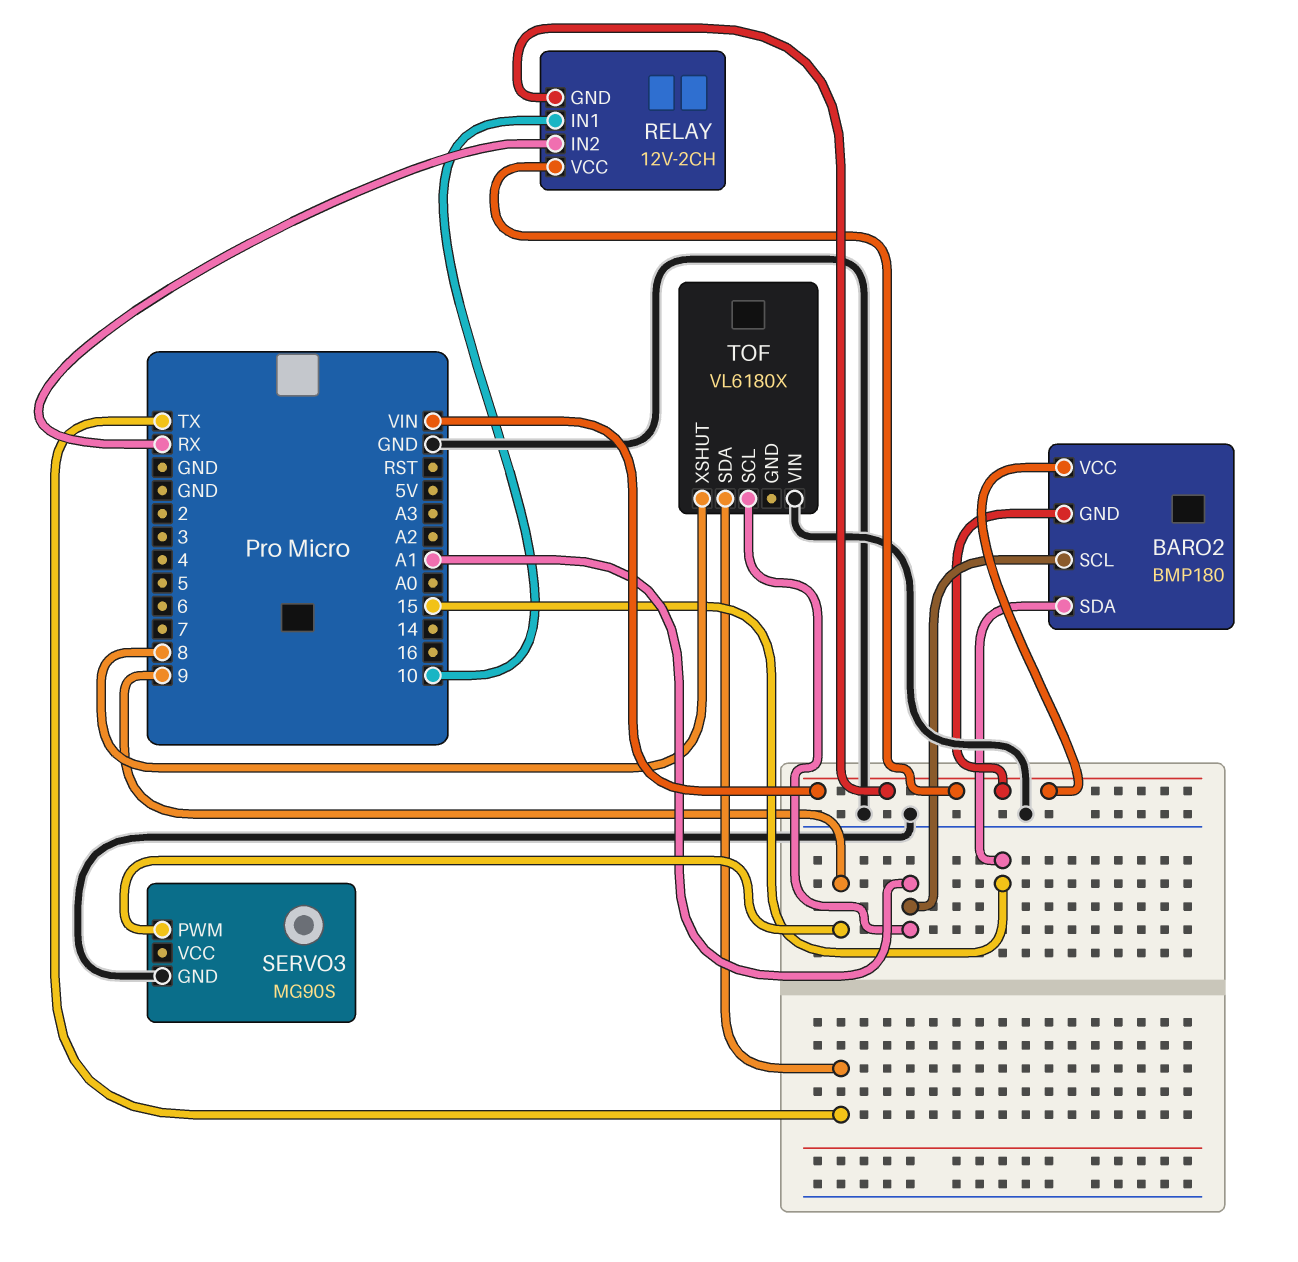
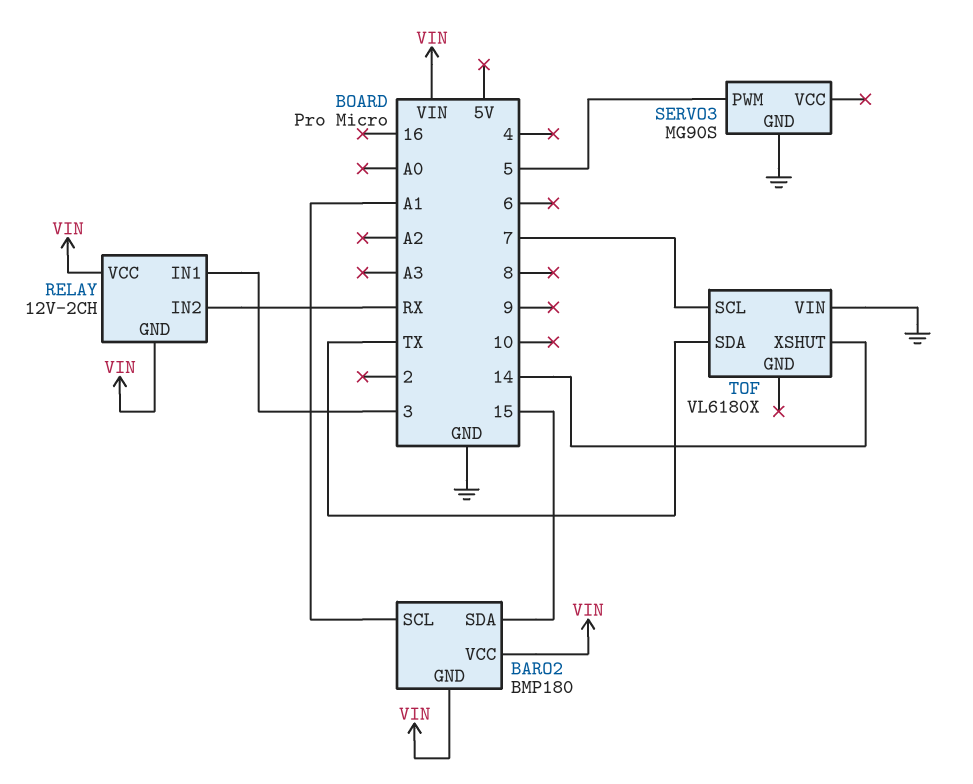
RELAY pin IN1: 10 -> 3
SERVO3 pin PWM: 9 -> 5
TOF pin SCL: A1 -> 7
TOF pin XSHUT: 8 -> 14

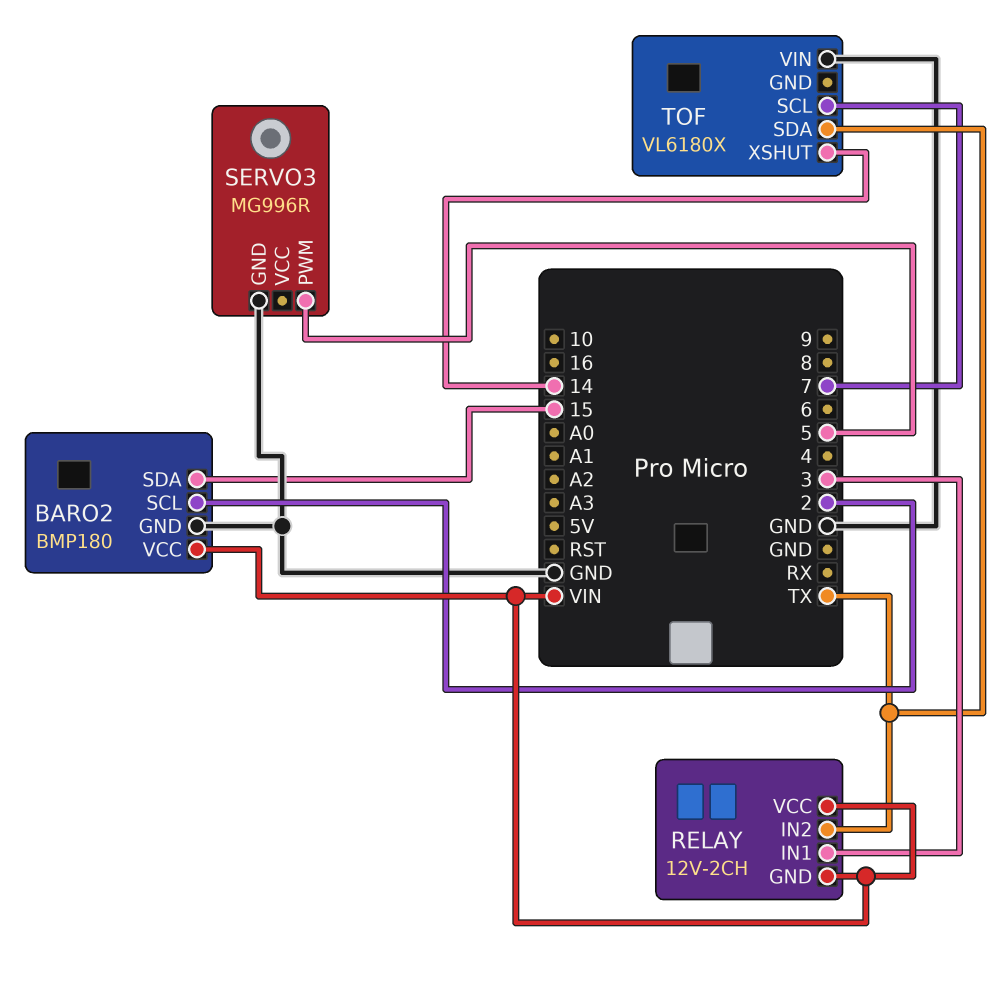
BARO2 pin GND: VIN -> GND
BARO2 pin SCL: A1 -> 2
RELAY pin IN2: RX -> TX
SERVO3: MG90S -> MG996R

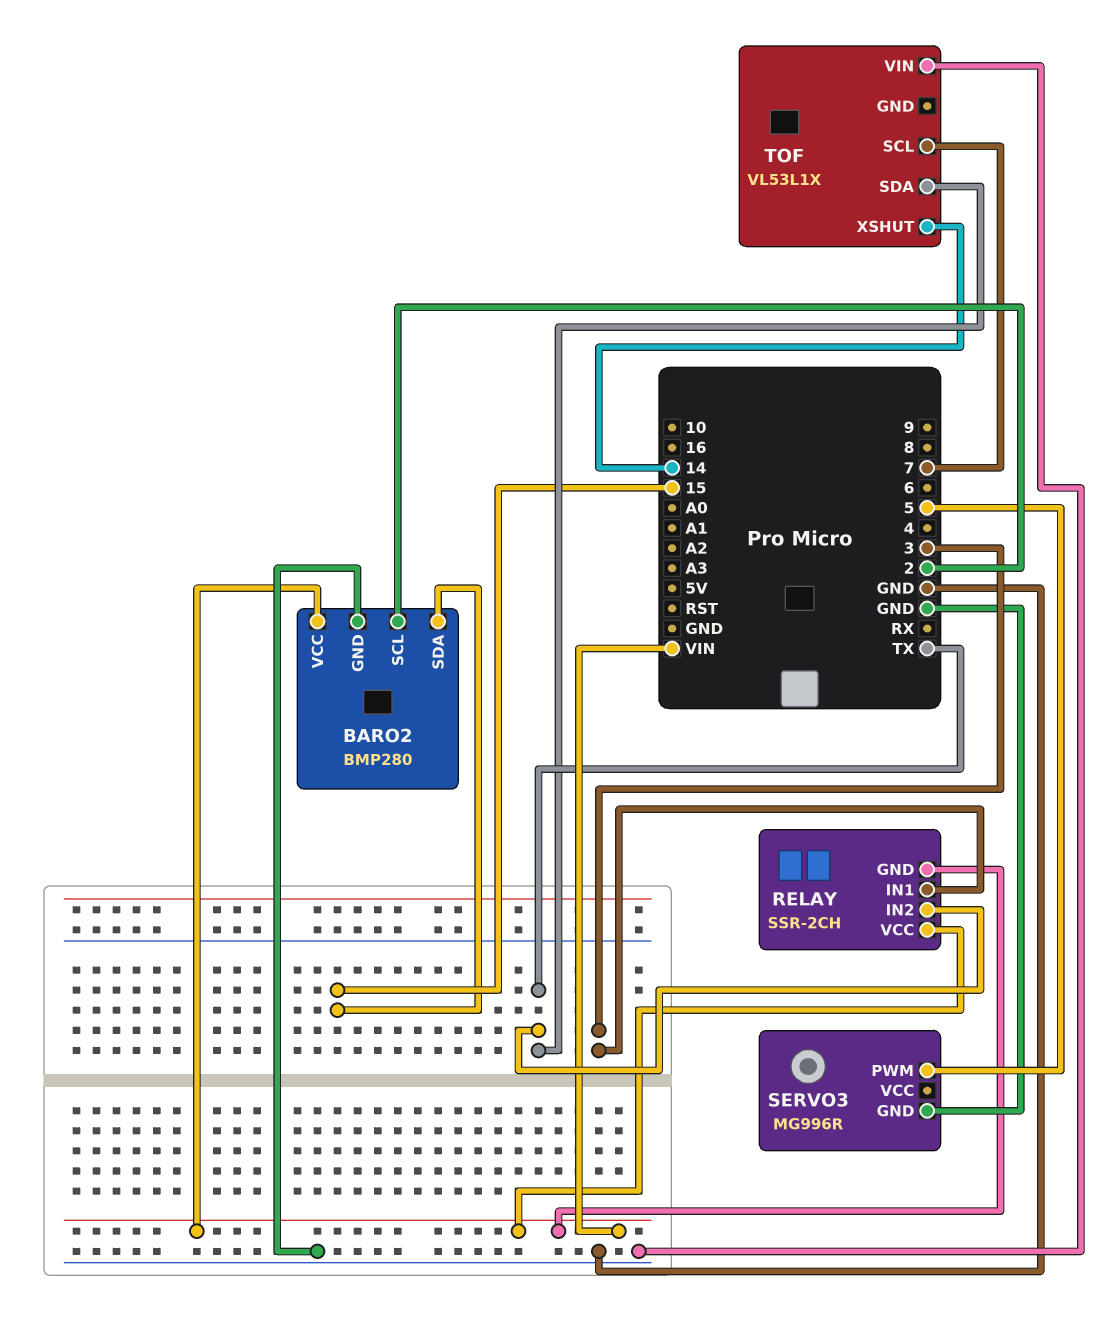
BARO2: BMP180 -> BMP280
RELAY: 12V-2CH -> SSR-2CH
TOF: VL6180X -> VL53L1X

